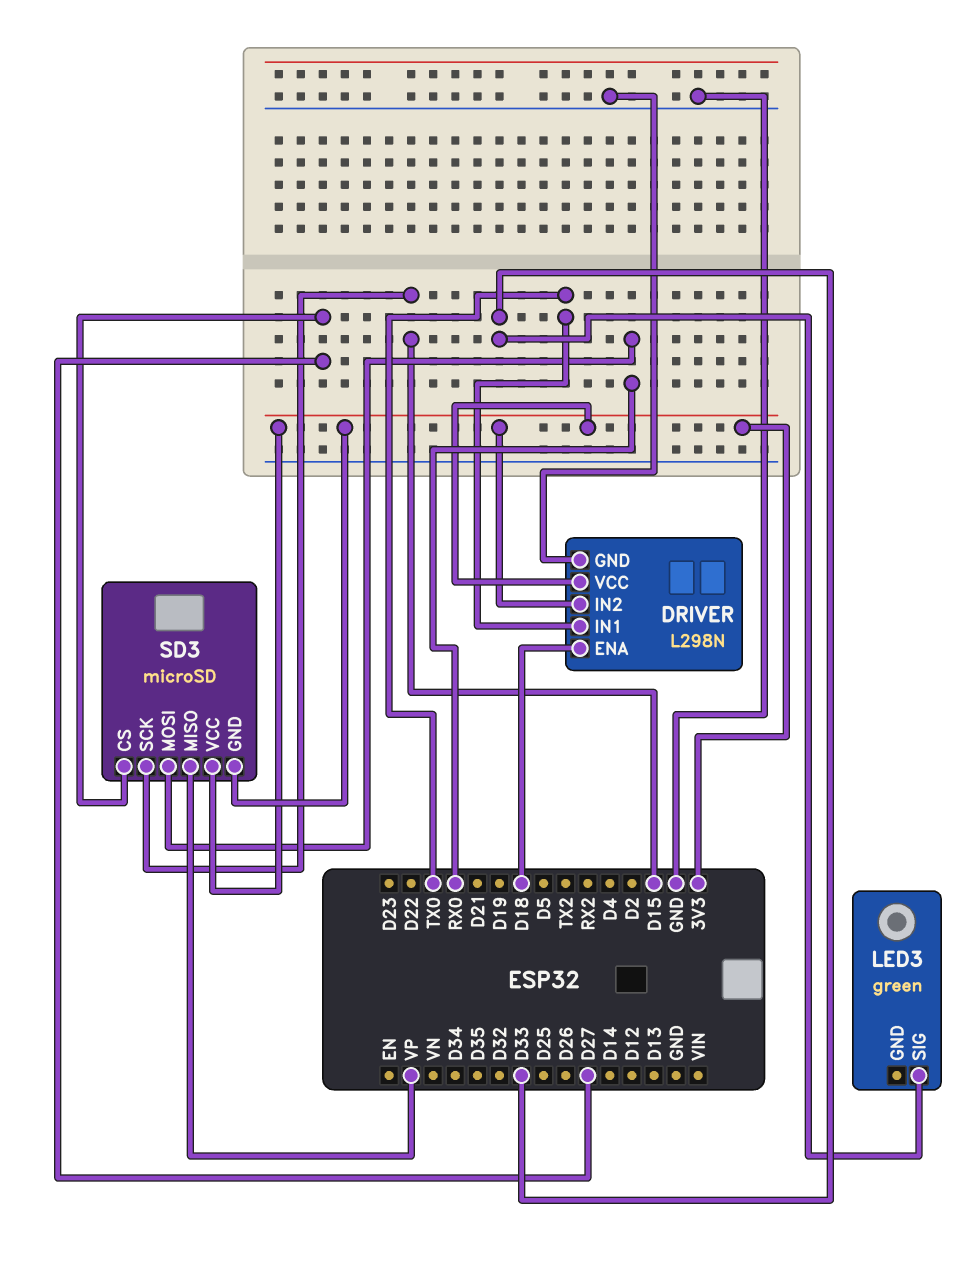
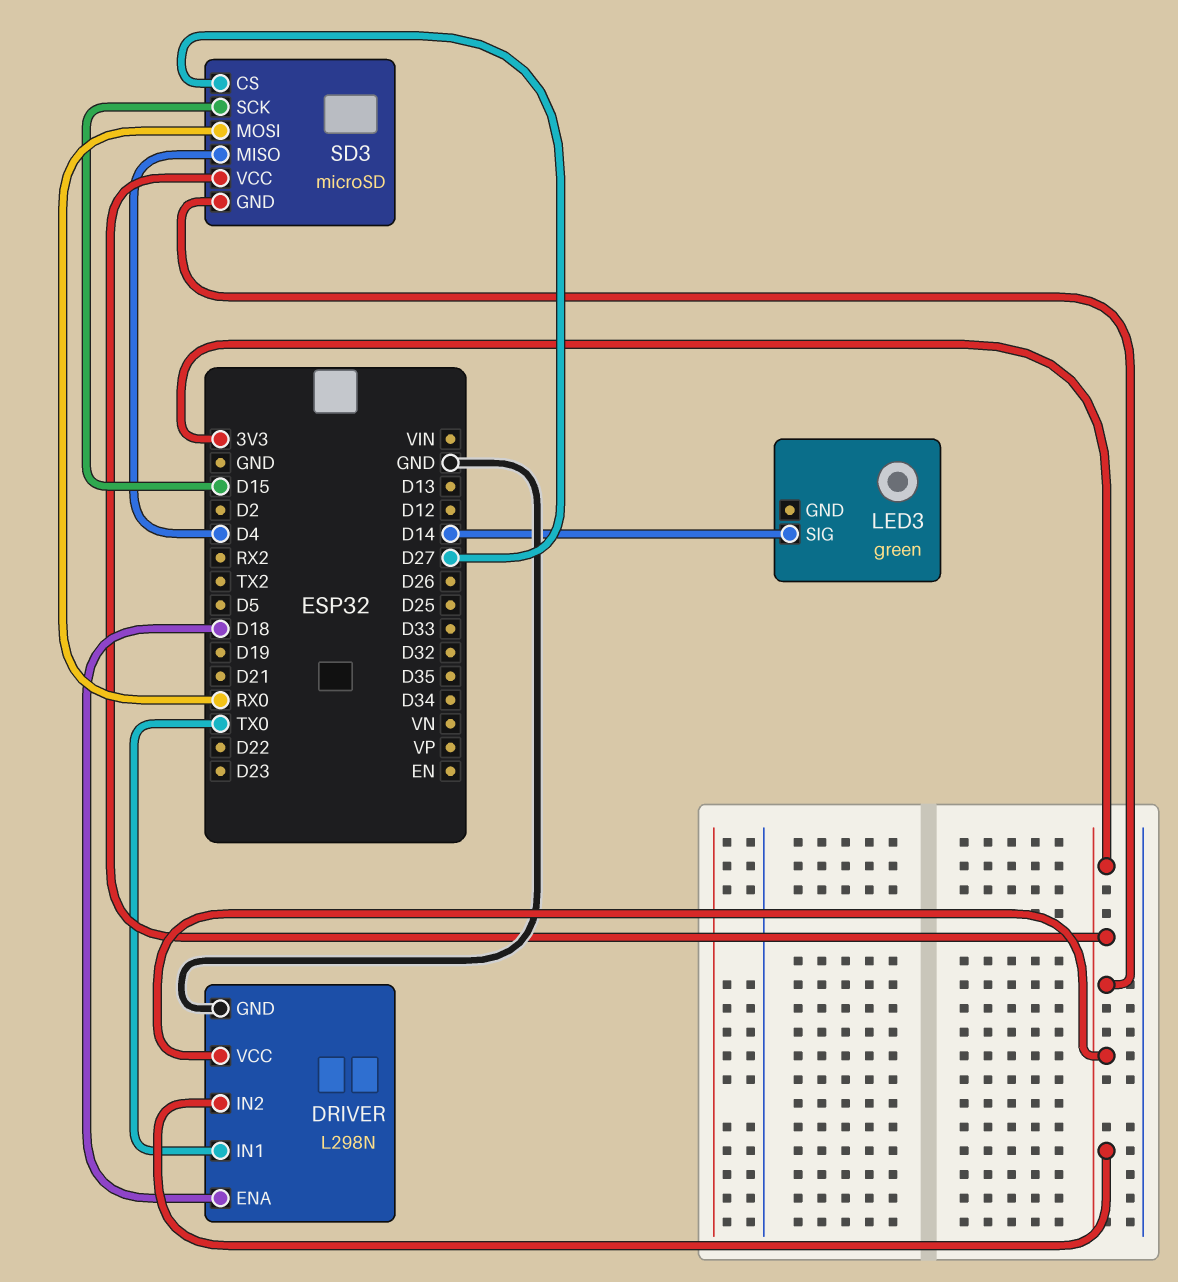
LED3 pin SIG: D33 -> D14
SD3 pin MISO: VP -> D4

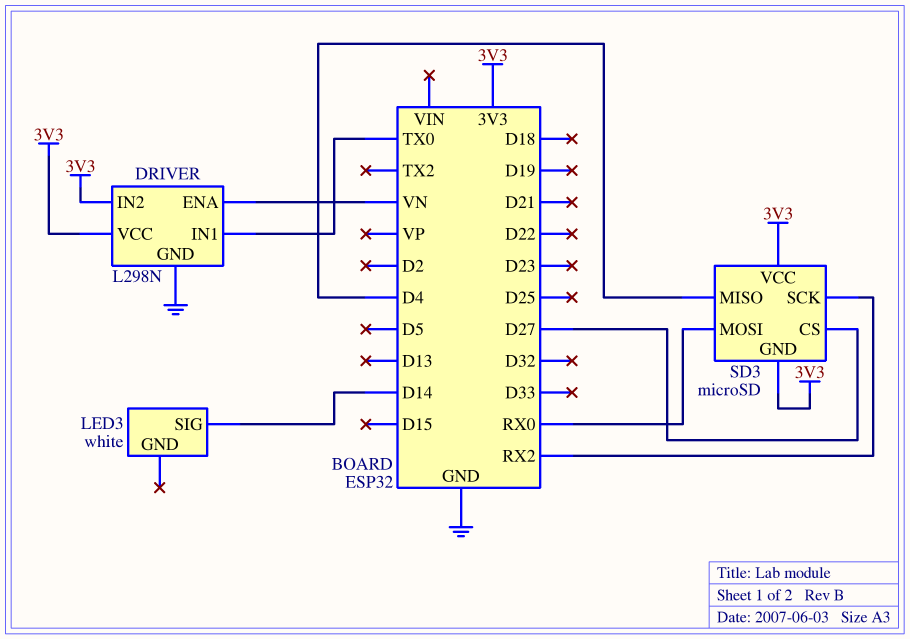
DRIVER pin ENA: D18 -> VN
LED3: green -> white
SD3 pin SCK: D15 -> RX2

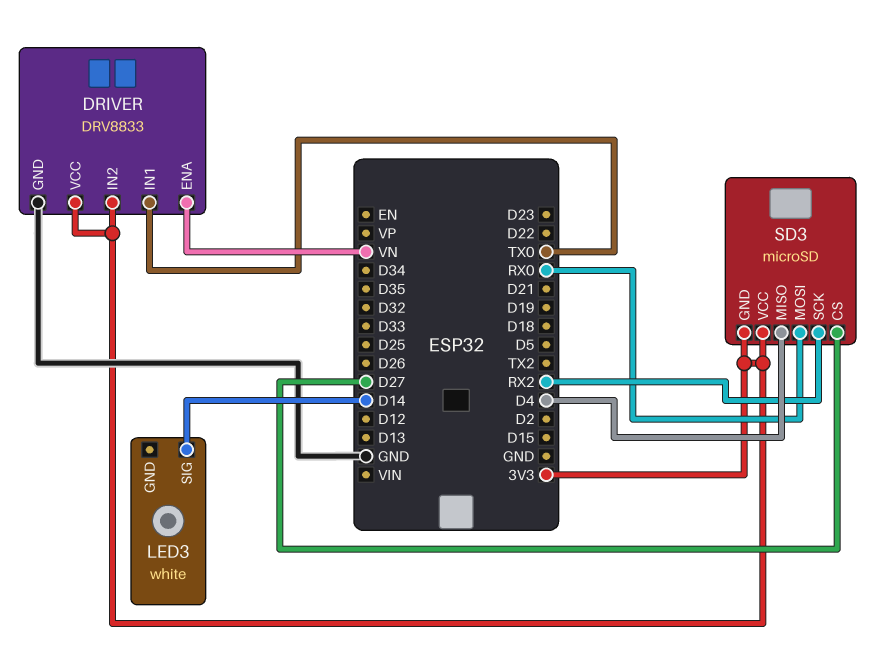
DRIVER: L298N -> DRV8833

